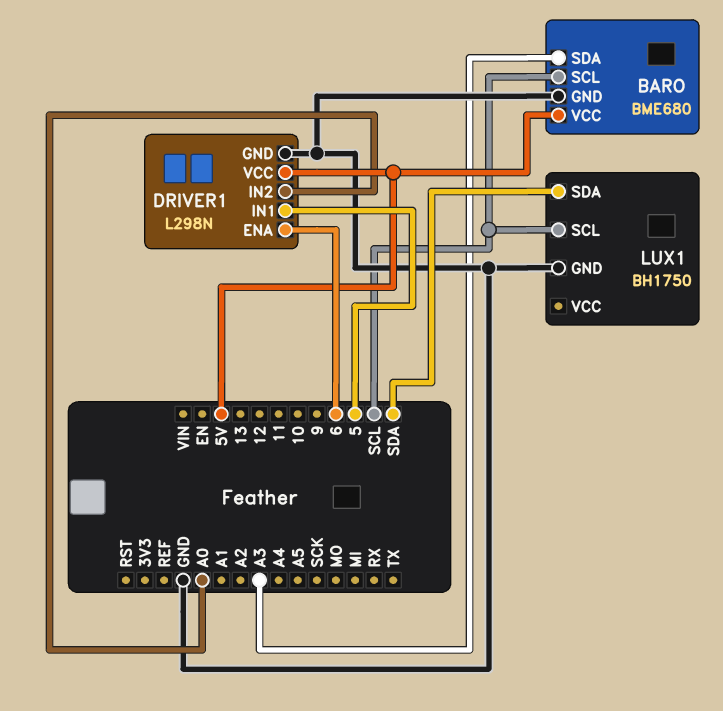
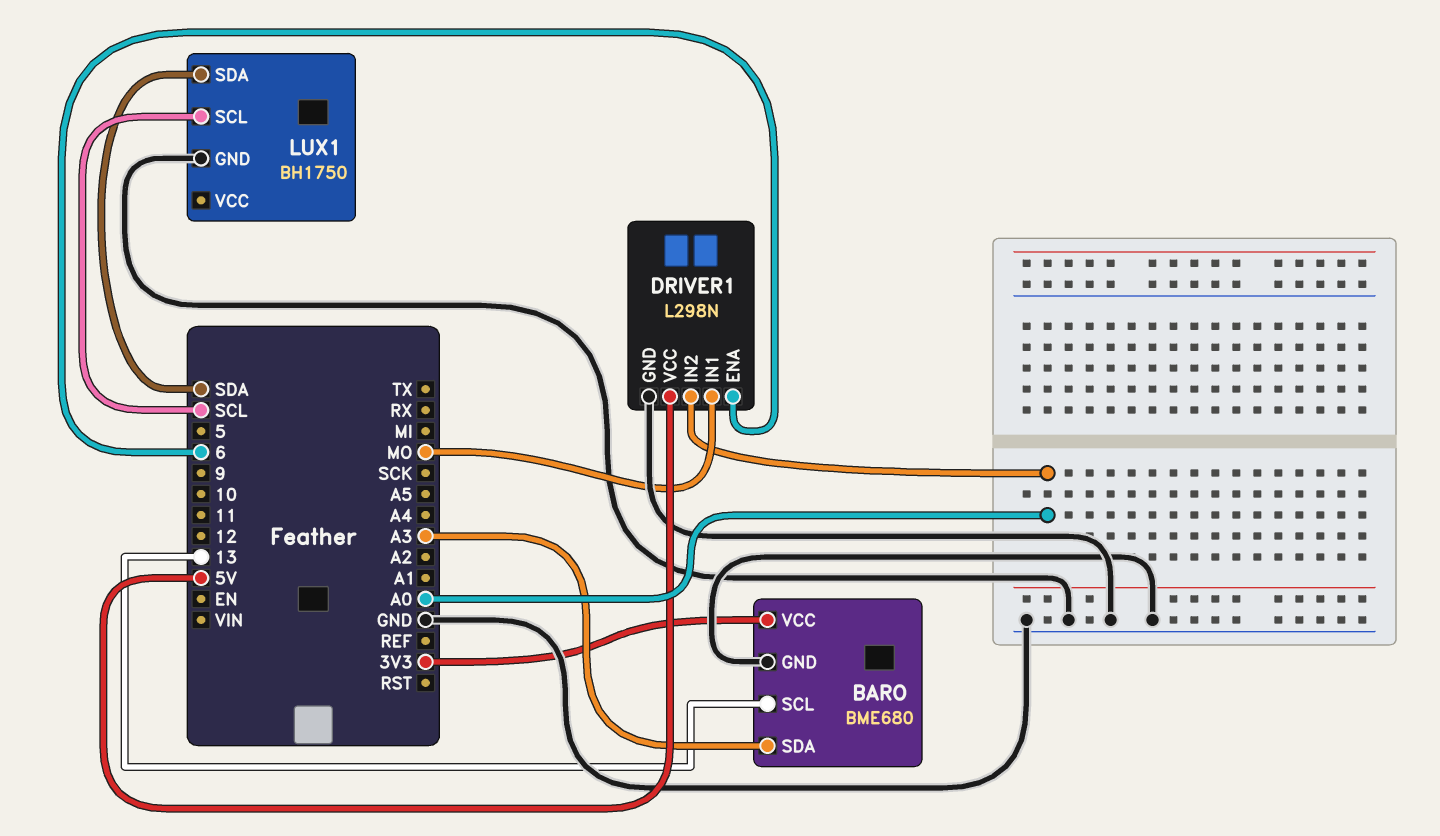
BARO pin SCL: SCL -> 13
BARO pin VCC: 5V -> 3V3
DRIVER1 pin IN1: 5 -> MO

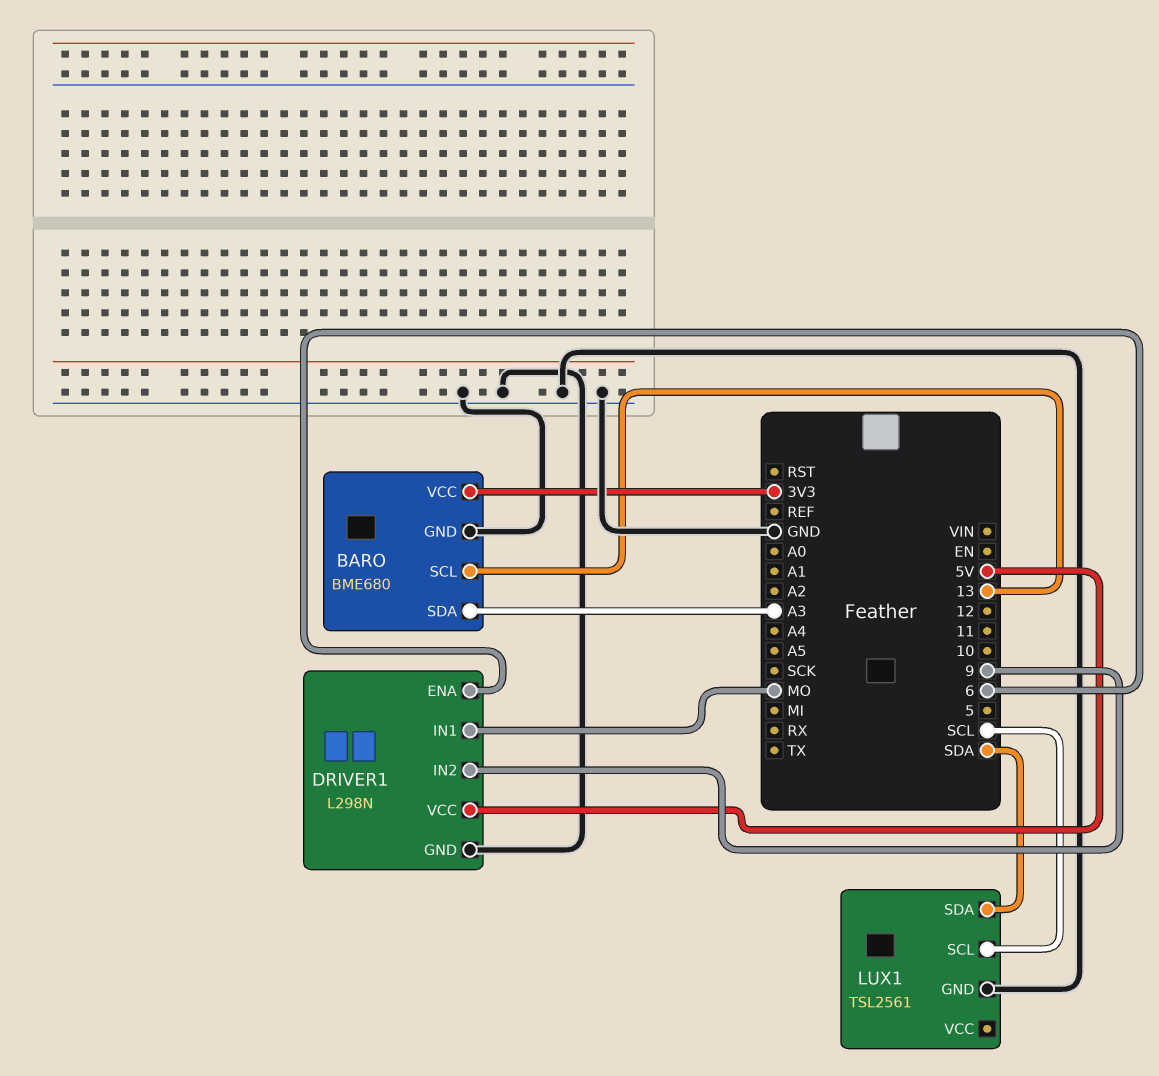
DRIVER1 pin IN2: A0 -> 9
LUX1: BH1750 -> TSL2561

